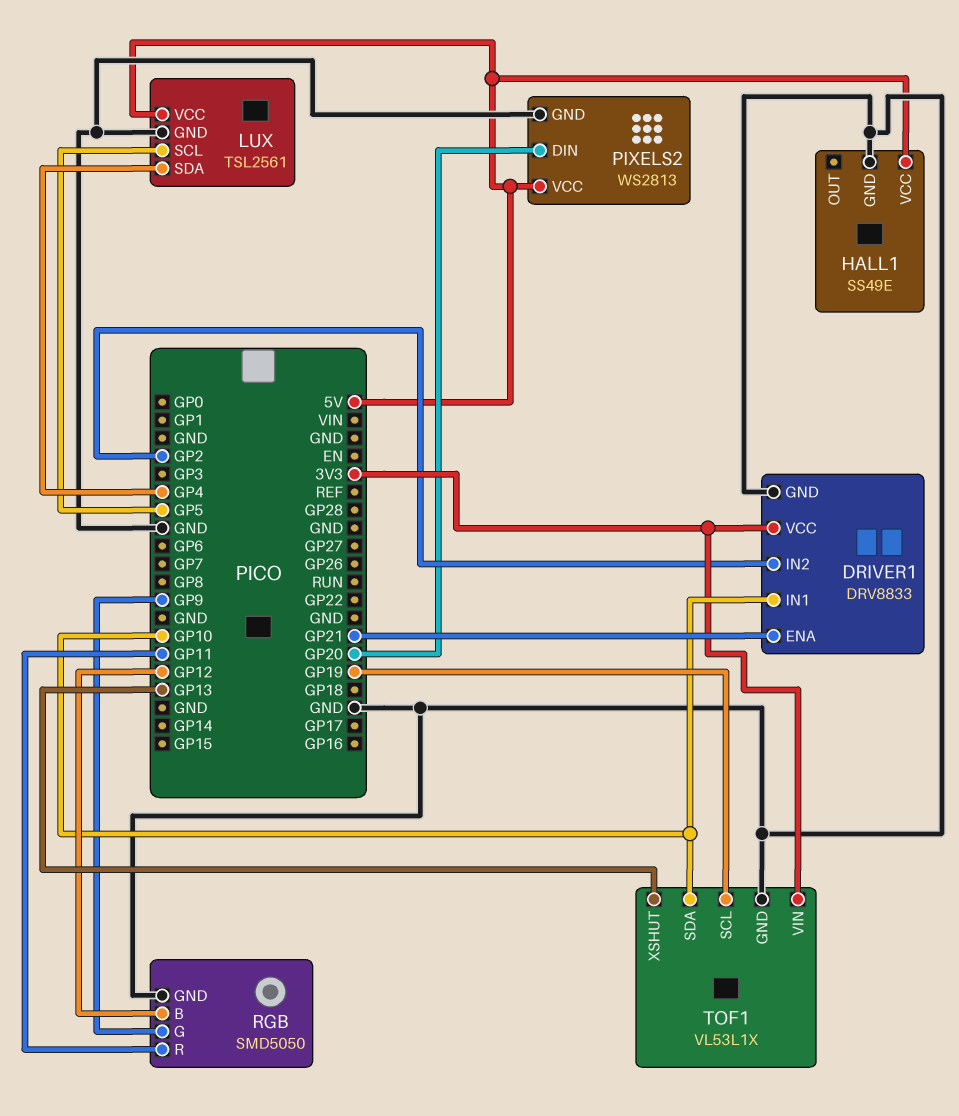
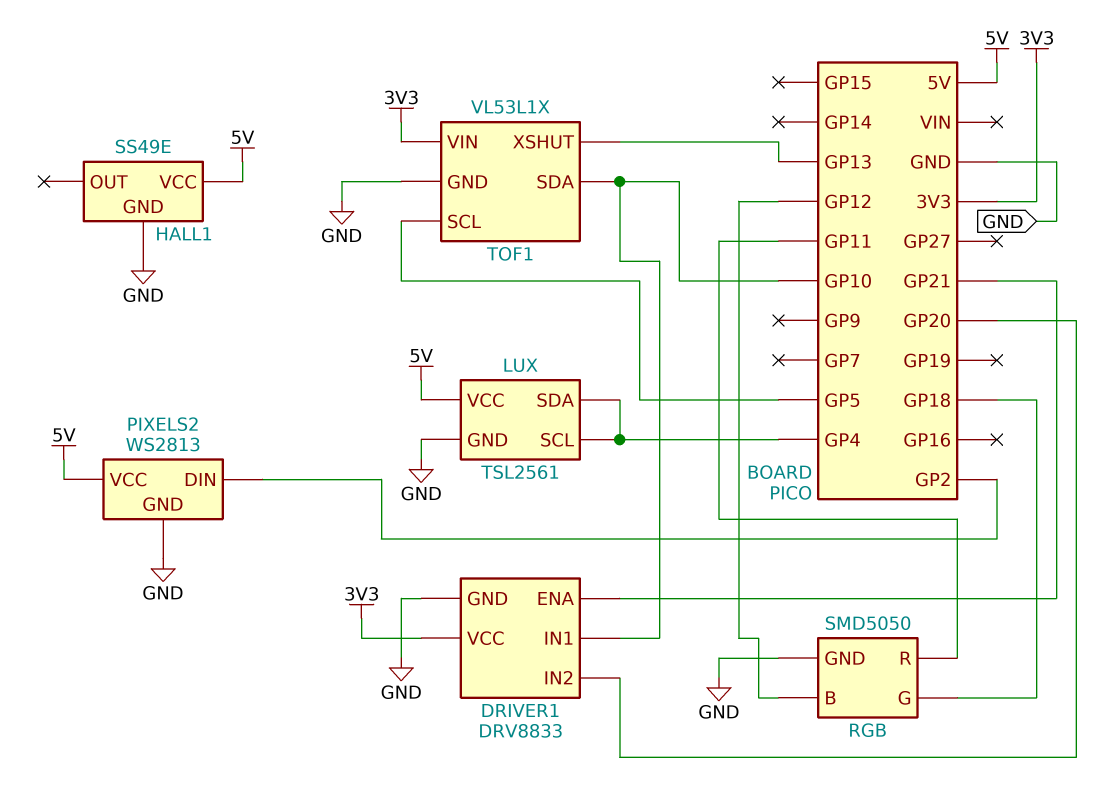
DRIVER1 pin IN2: GP2 -> GP20
LUX pin SCL: GP5 -> GP4
PIXELS2 pin DIN: GP20 -> GP2
RGB pin G: GP9 -> GP18
TOF1 pin SCL: GP19 -> GP5

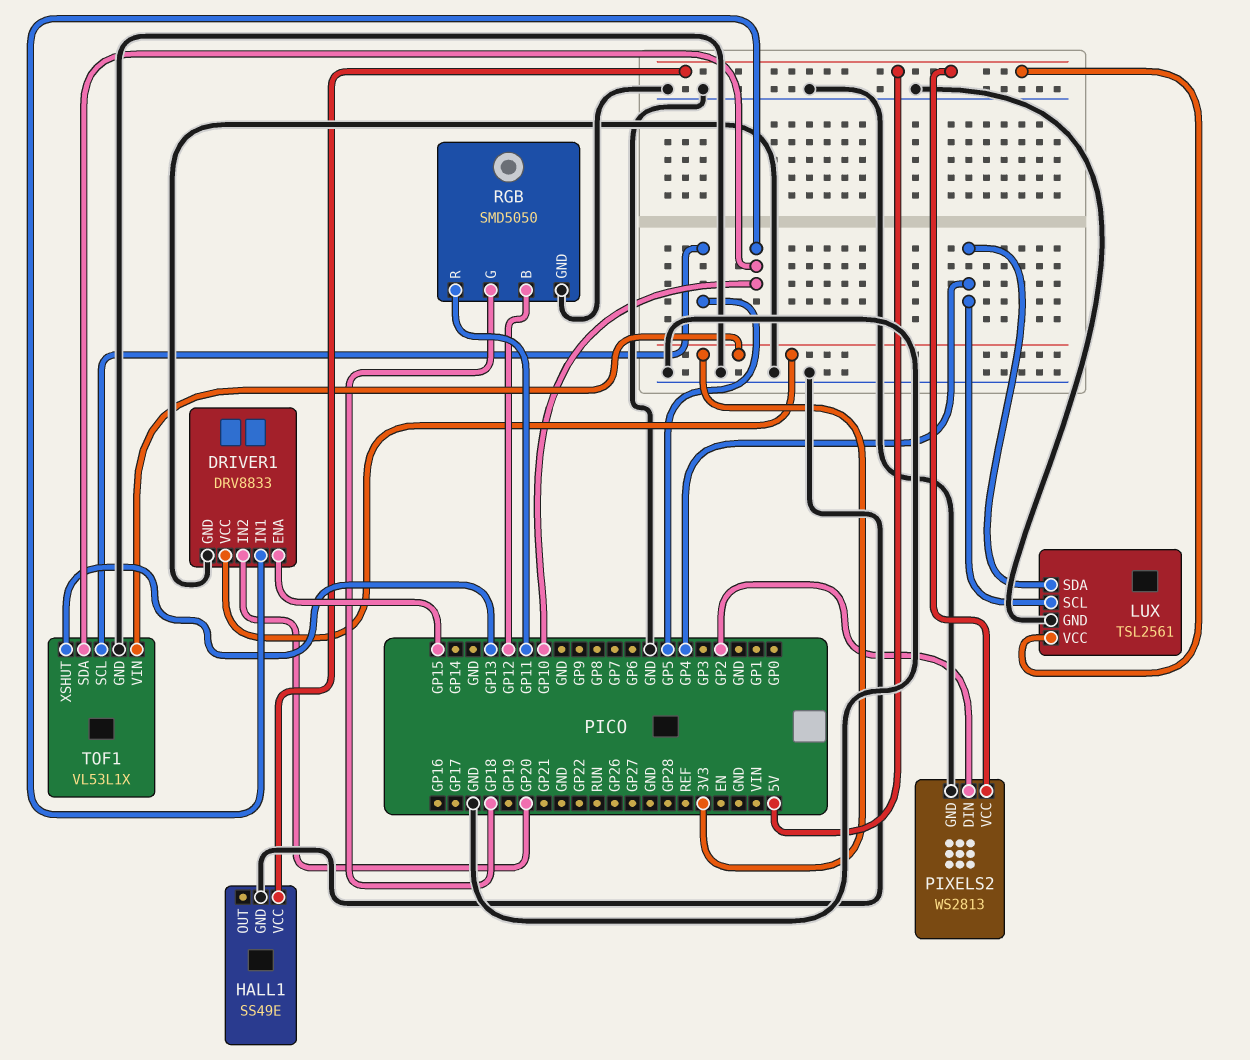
DRIVER1 pin ENA: GP21 -> GP15

